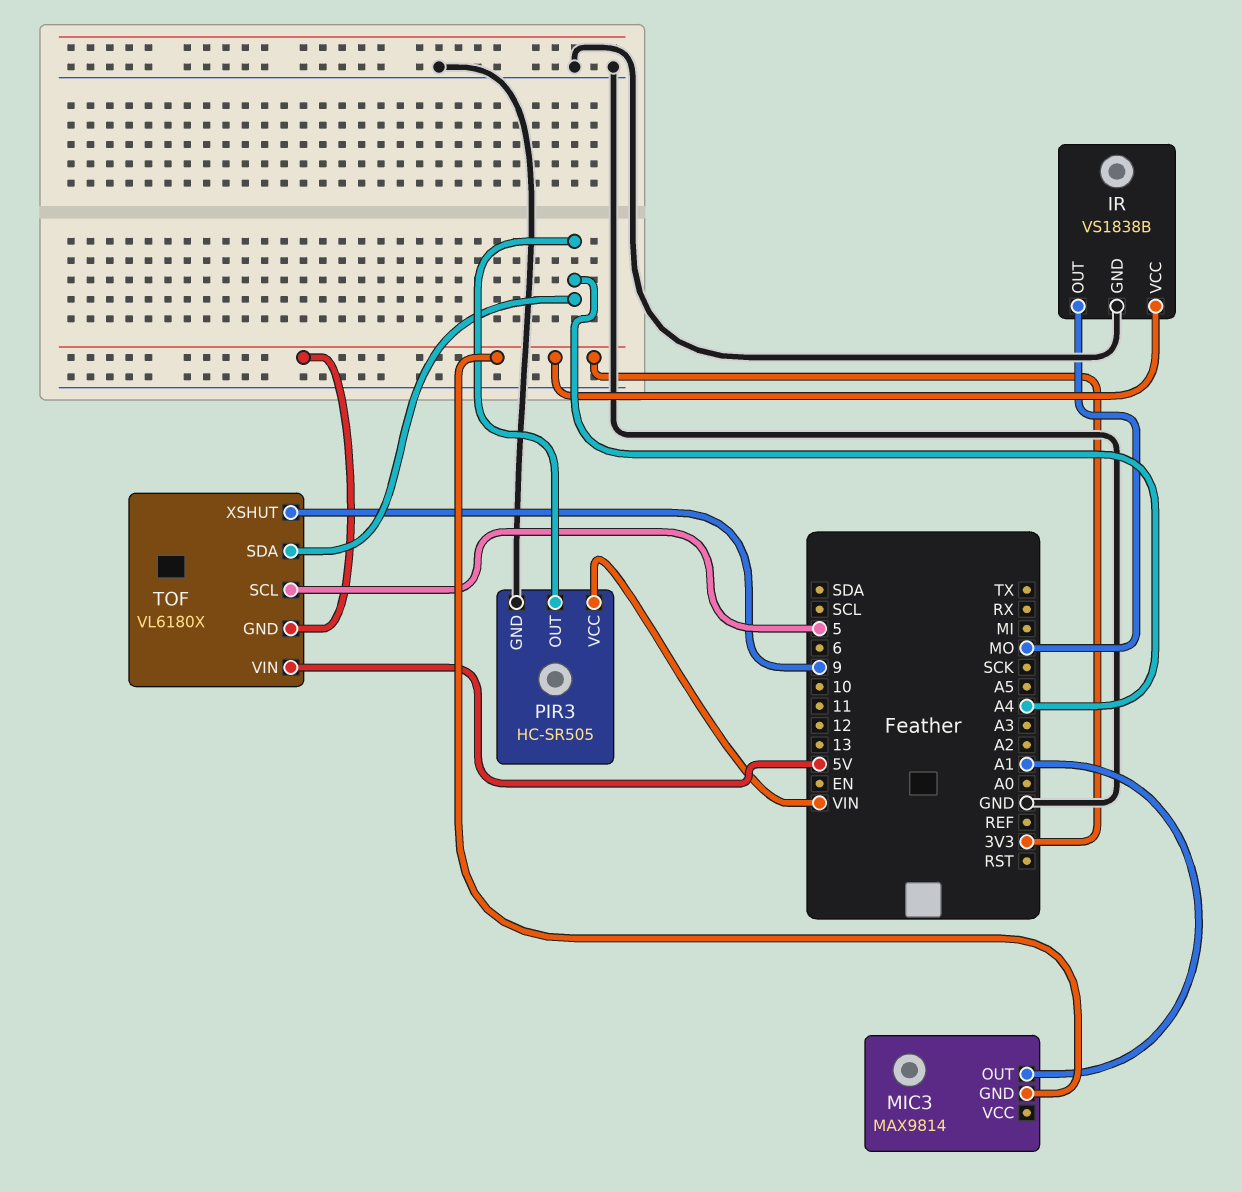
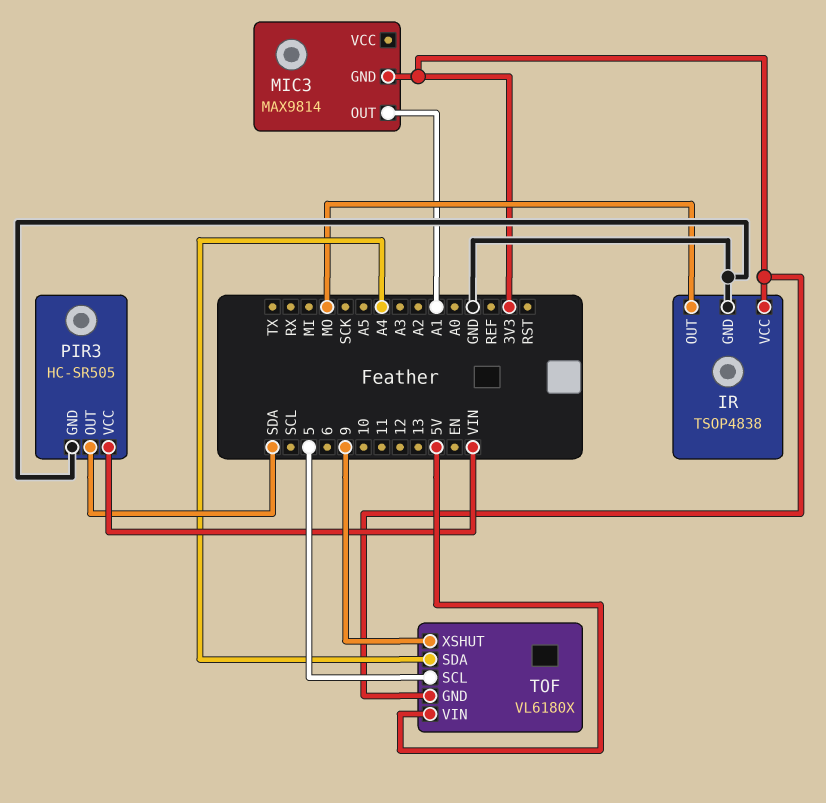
IR: VS1838B -> TSOP4838
PIR3 pin OUT: A4 -> SDA

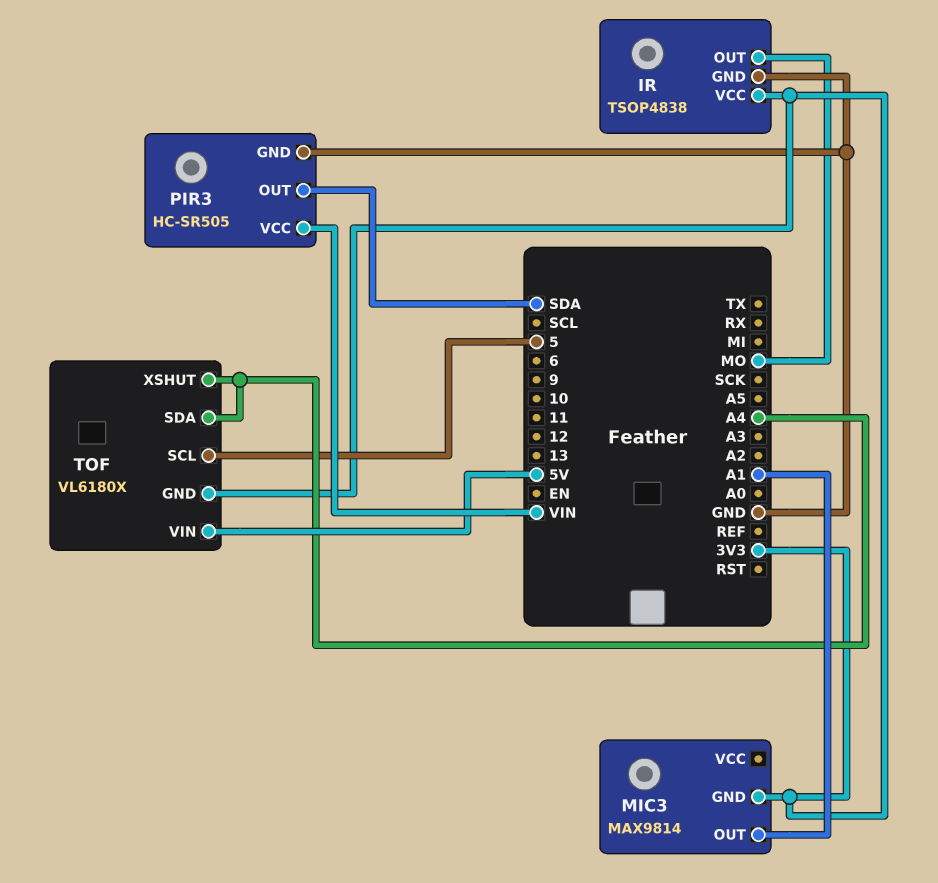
TOF pin XSHUT: 9 -> A4

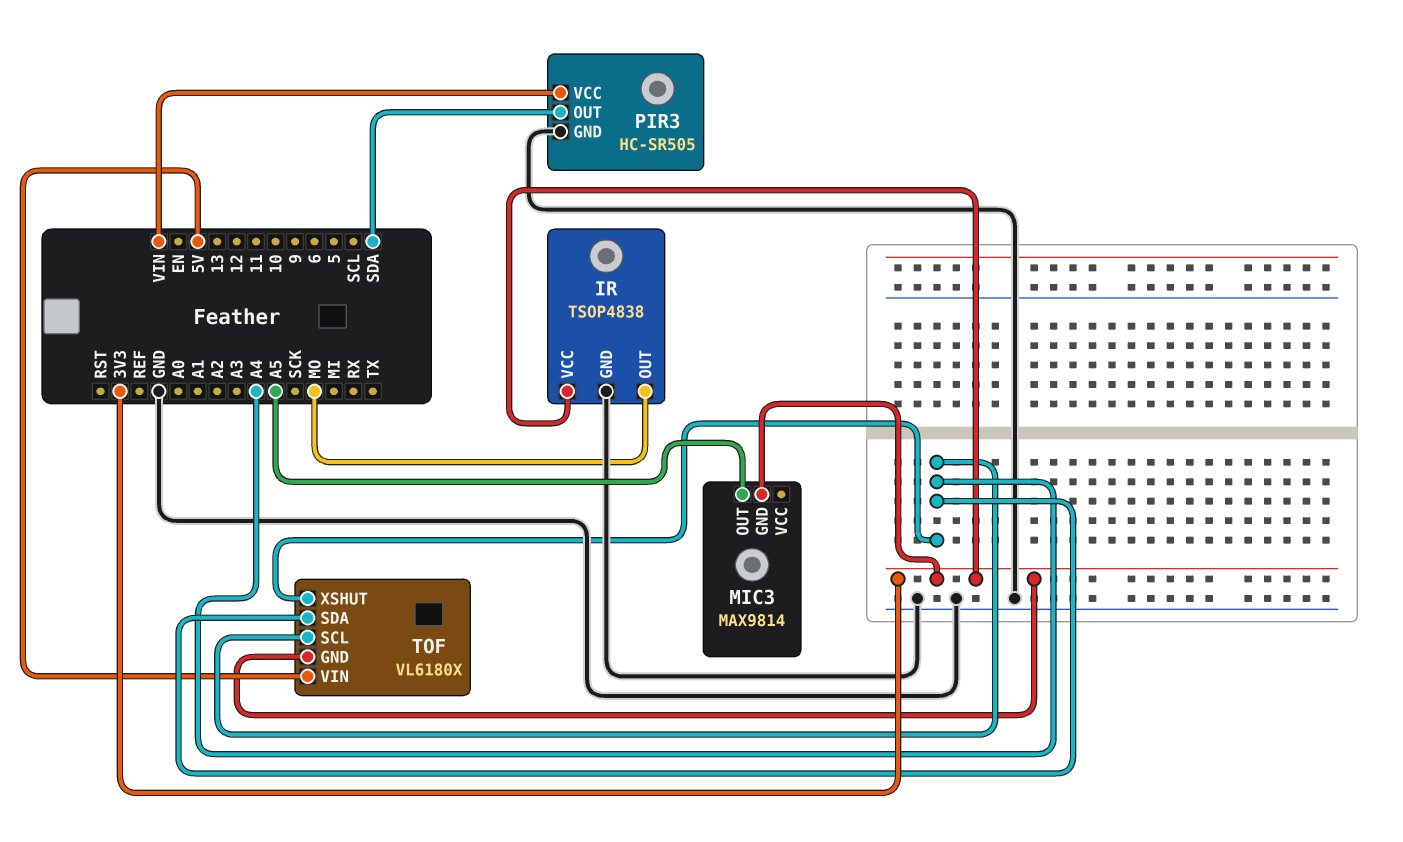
MIC3 pin OUT: A1 -> A5
TOF pin SCL: 5 -> A4

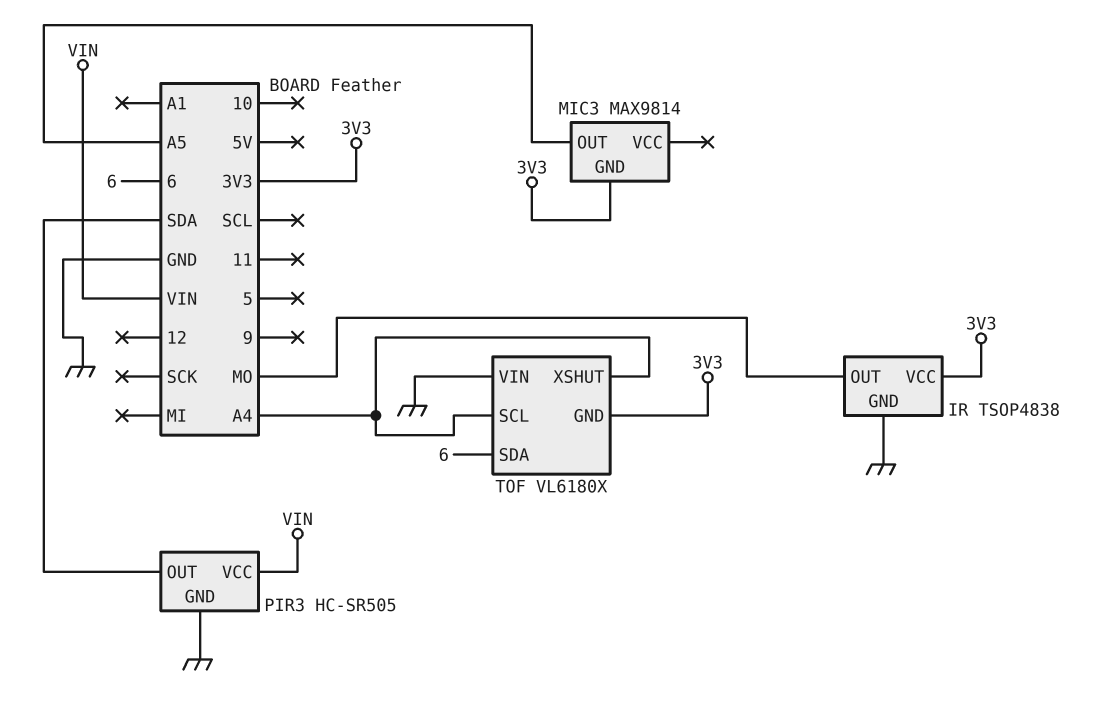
TOF pin SDA: A4 -> 6
TOF pin VIN: 5V -> GND

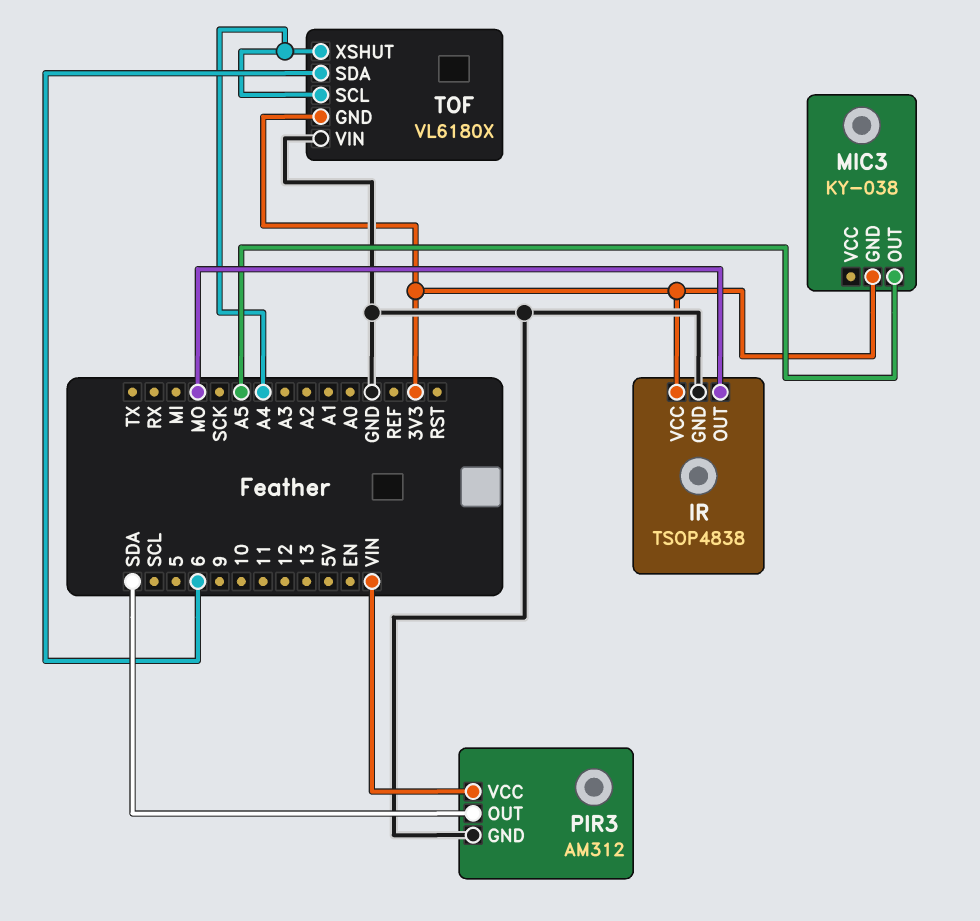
MIC3: MAX9814 -> KY-038
PIR3: HC-SR505 -> AM312

